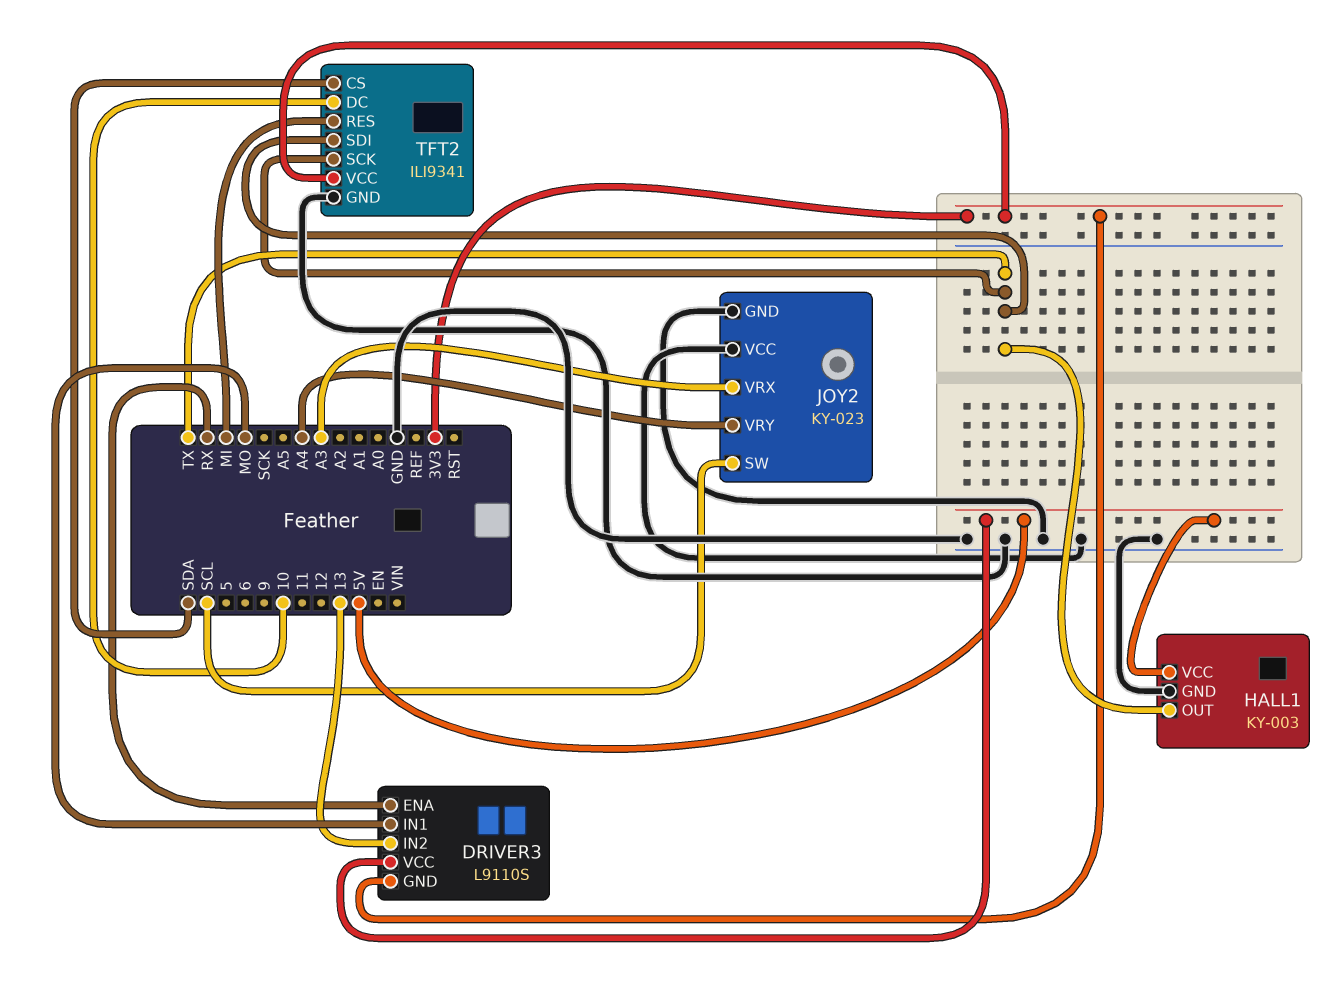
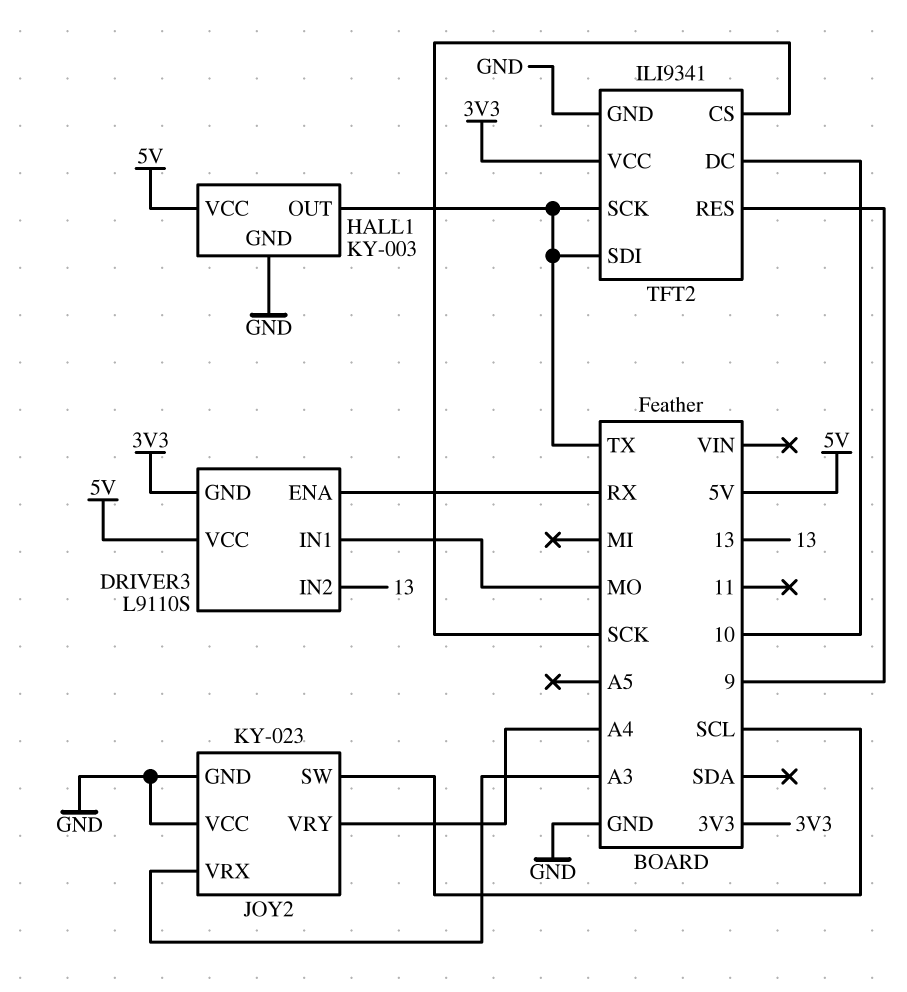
TFT2 pin CS: SDA -> SCK
TFT2 pin RES: MI -> 9

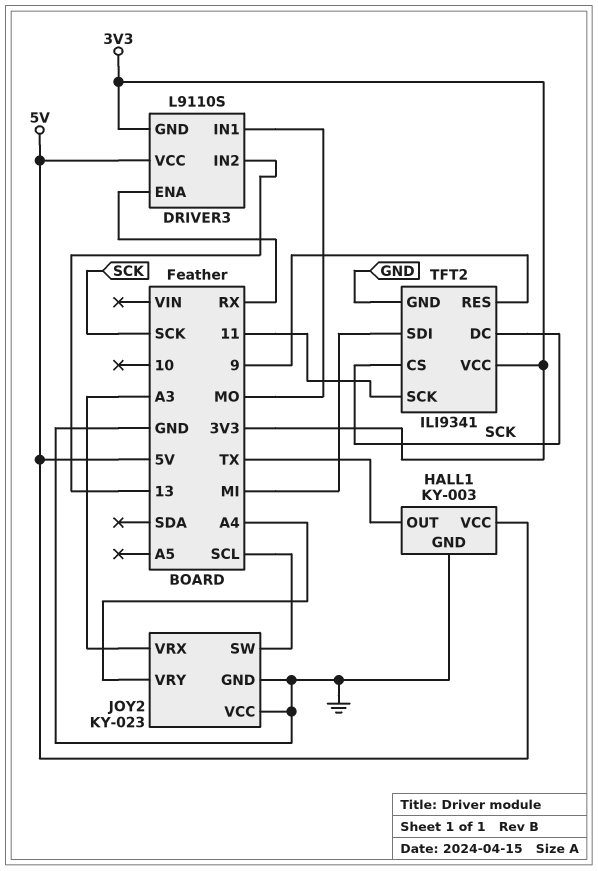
TFT2 pin DC: 10 -> SCK
TFT2 pin SCK: TX -> 11
TFT2 pin SDI: TX -> MI

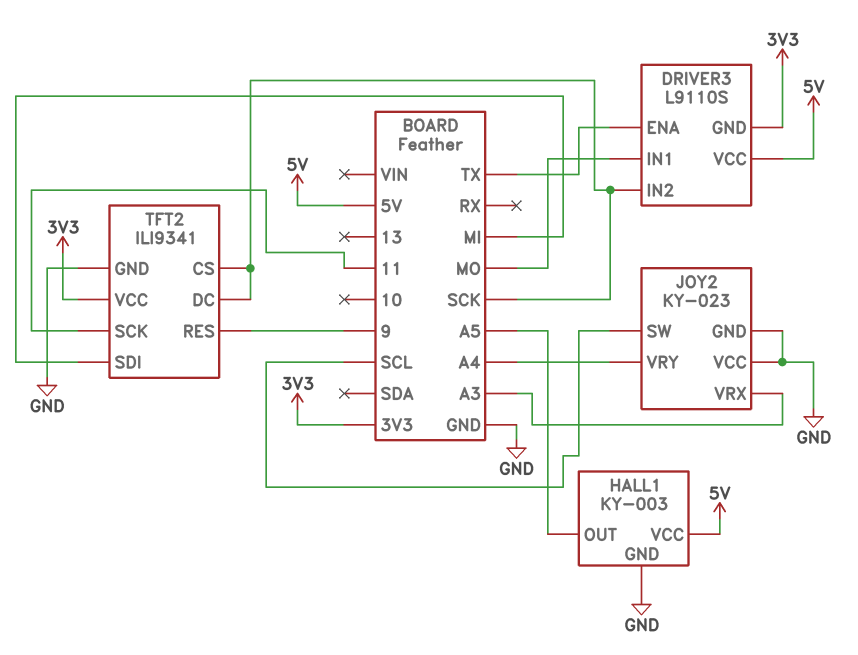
DRIVER3 pin ENA: RX -> TX
DRIVER3 pin IN2: 13 -> SCK
HALL1 pin OUT: TX -> A5

